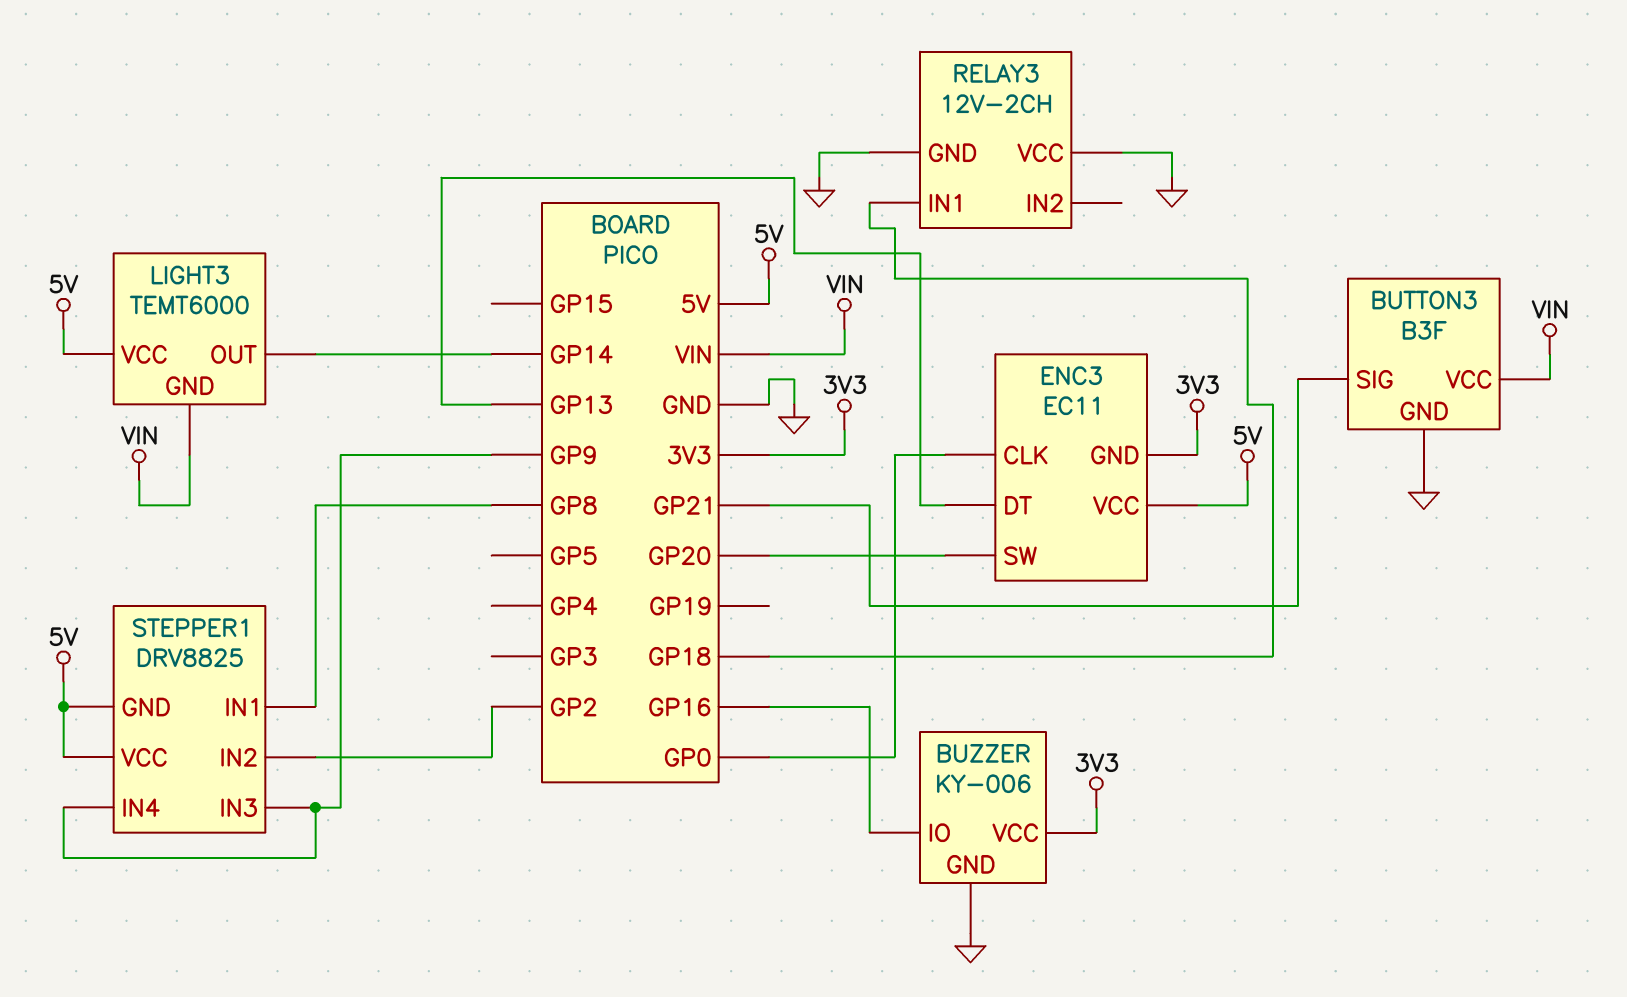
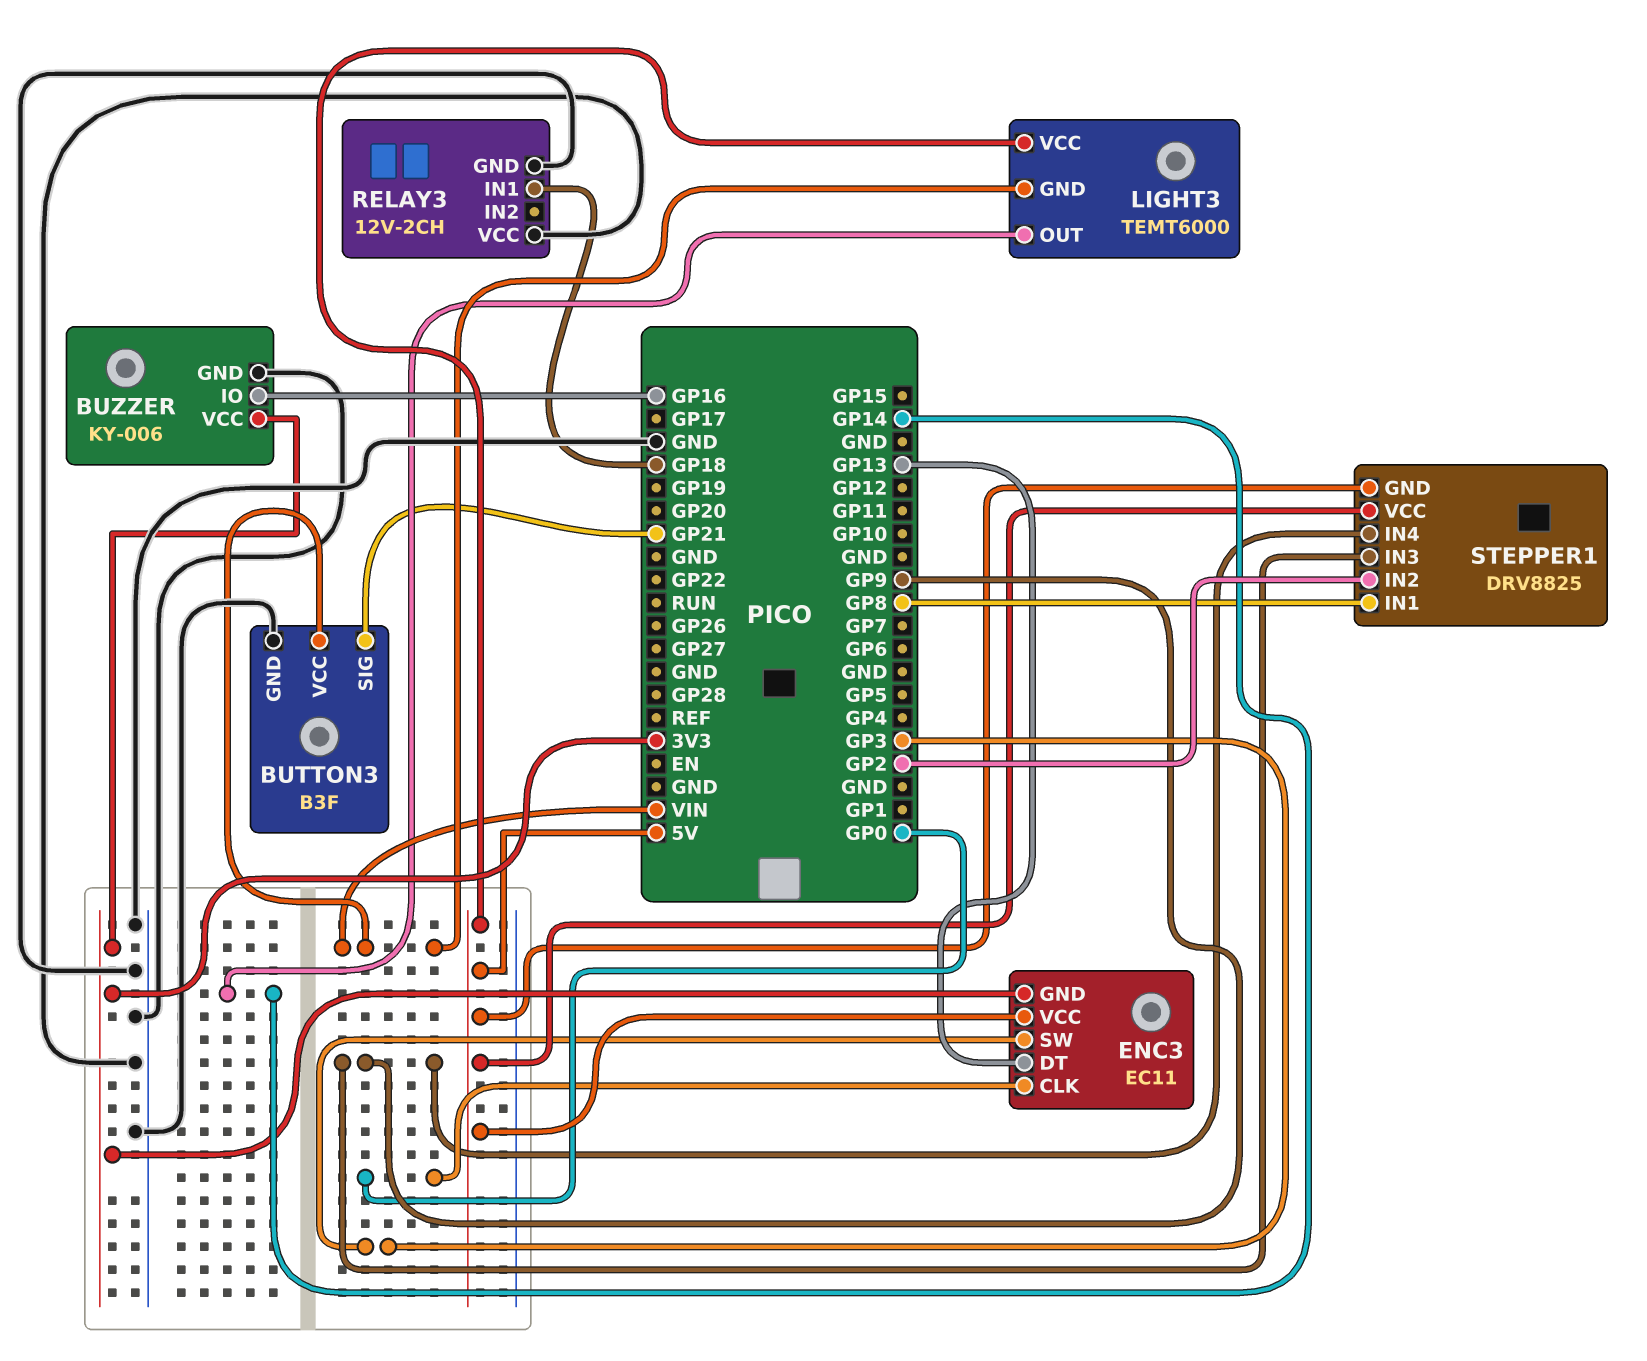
ENC3 pin SW: GP20 -> GP3

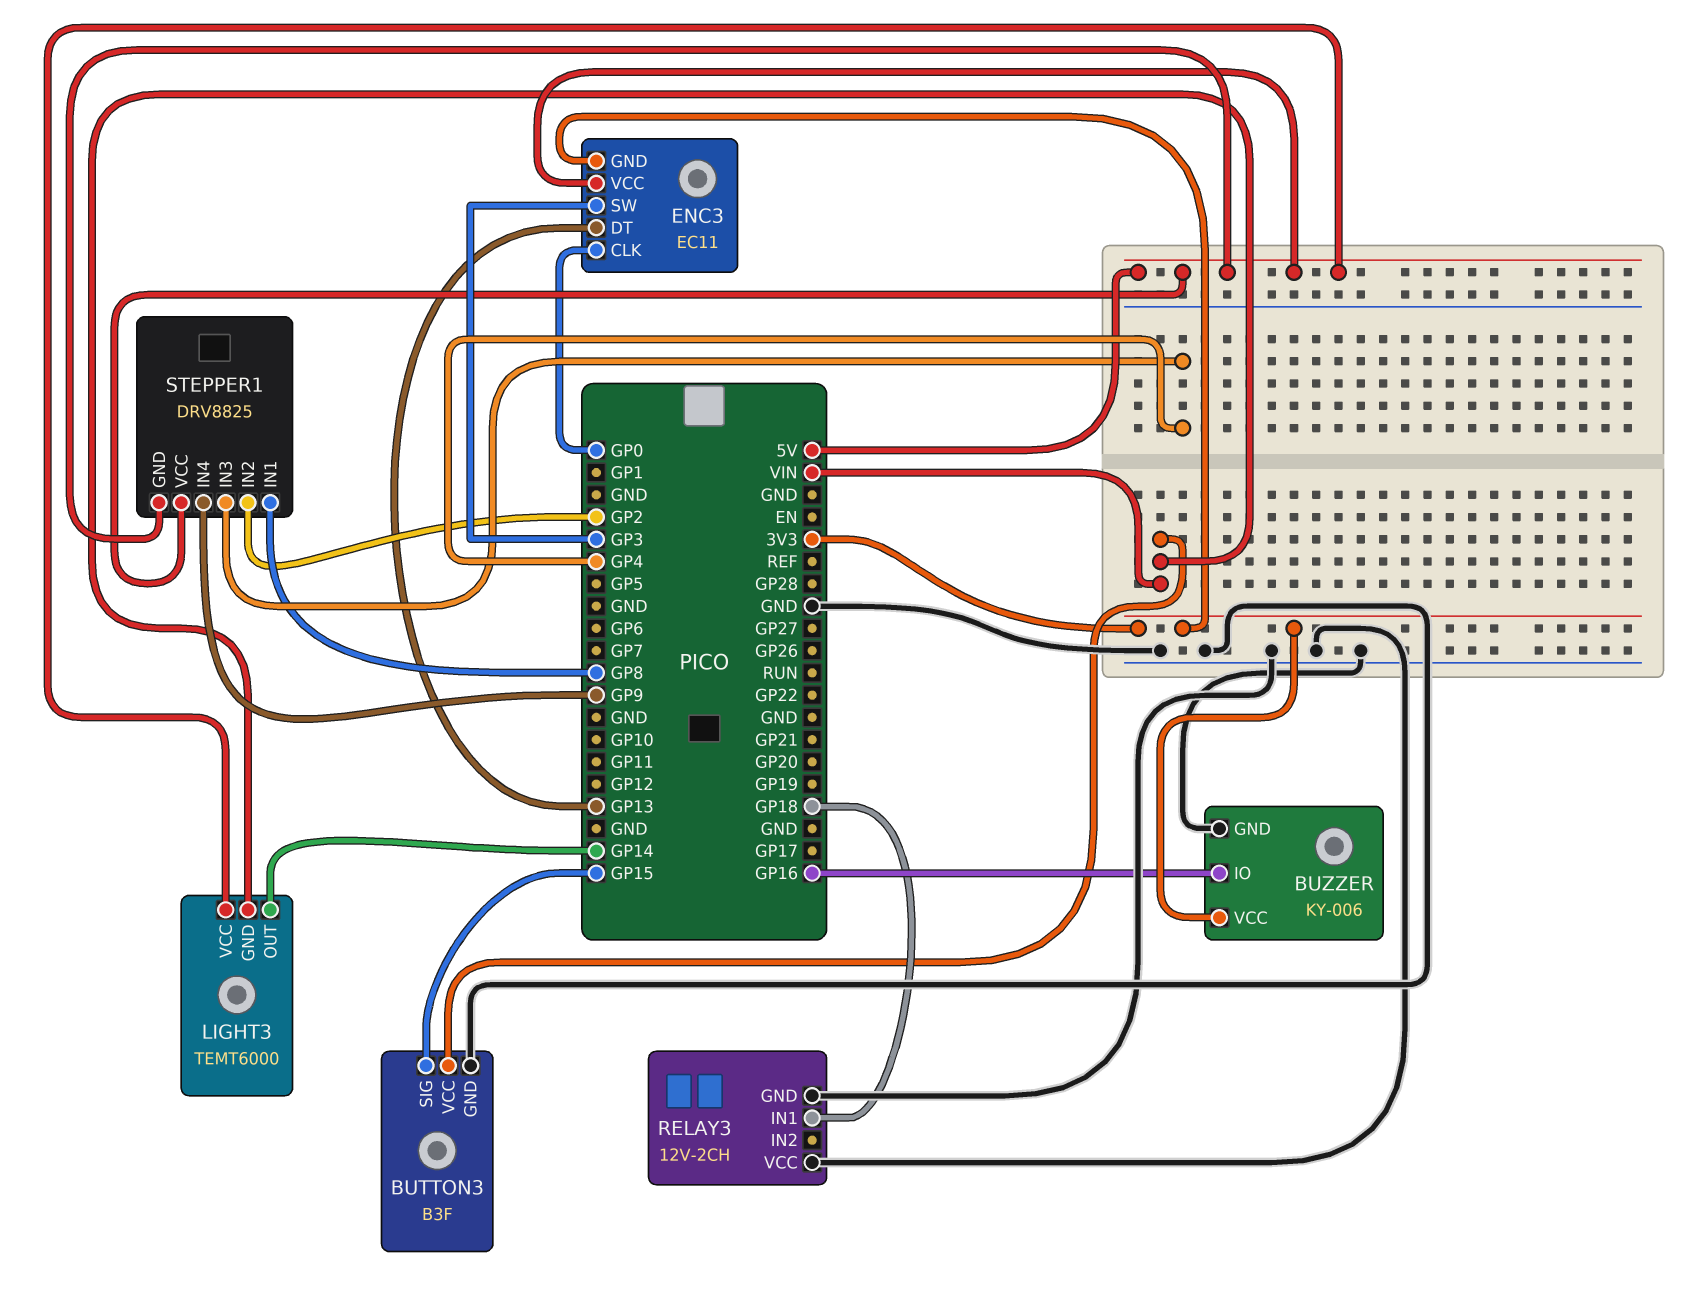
BUTTON3 pin SIG: GP21 -> GP15
STEPPER1 pin IN3: GP9 -> GP4

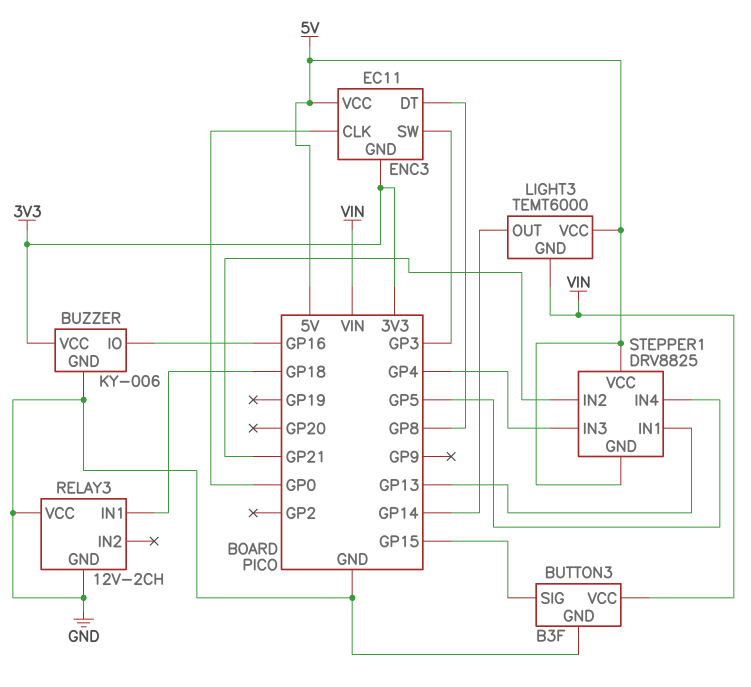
ENC3 pin DT: GP13 -> GP8
STEPPER1 pin IN1: GP8 -> GP13
STEPPER1 pin IN2: GP2 -> GP21
STEPPER1 pin IN4: GP9 -> GP5

